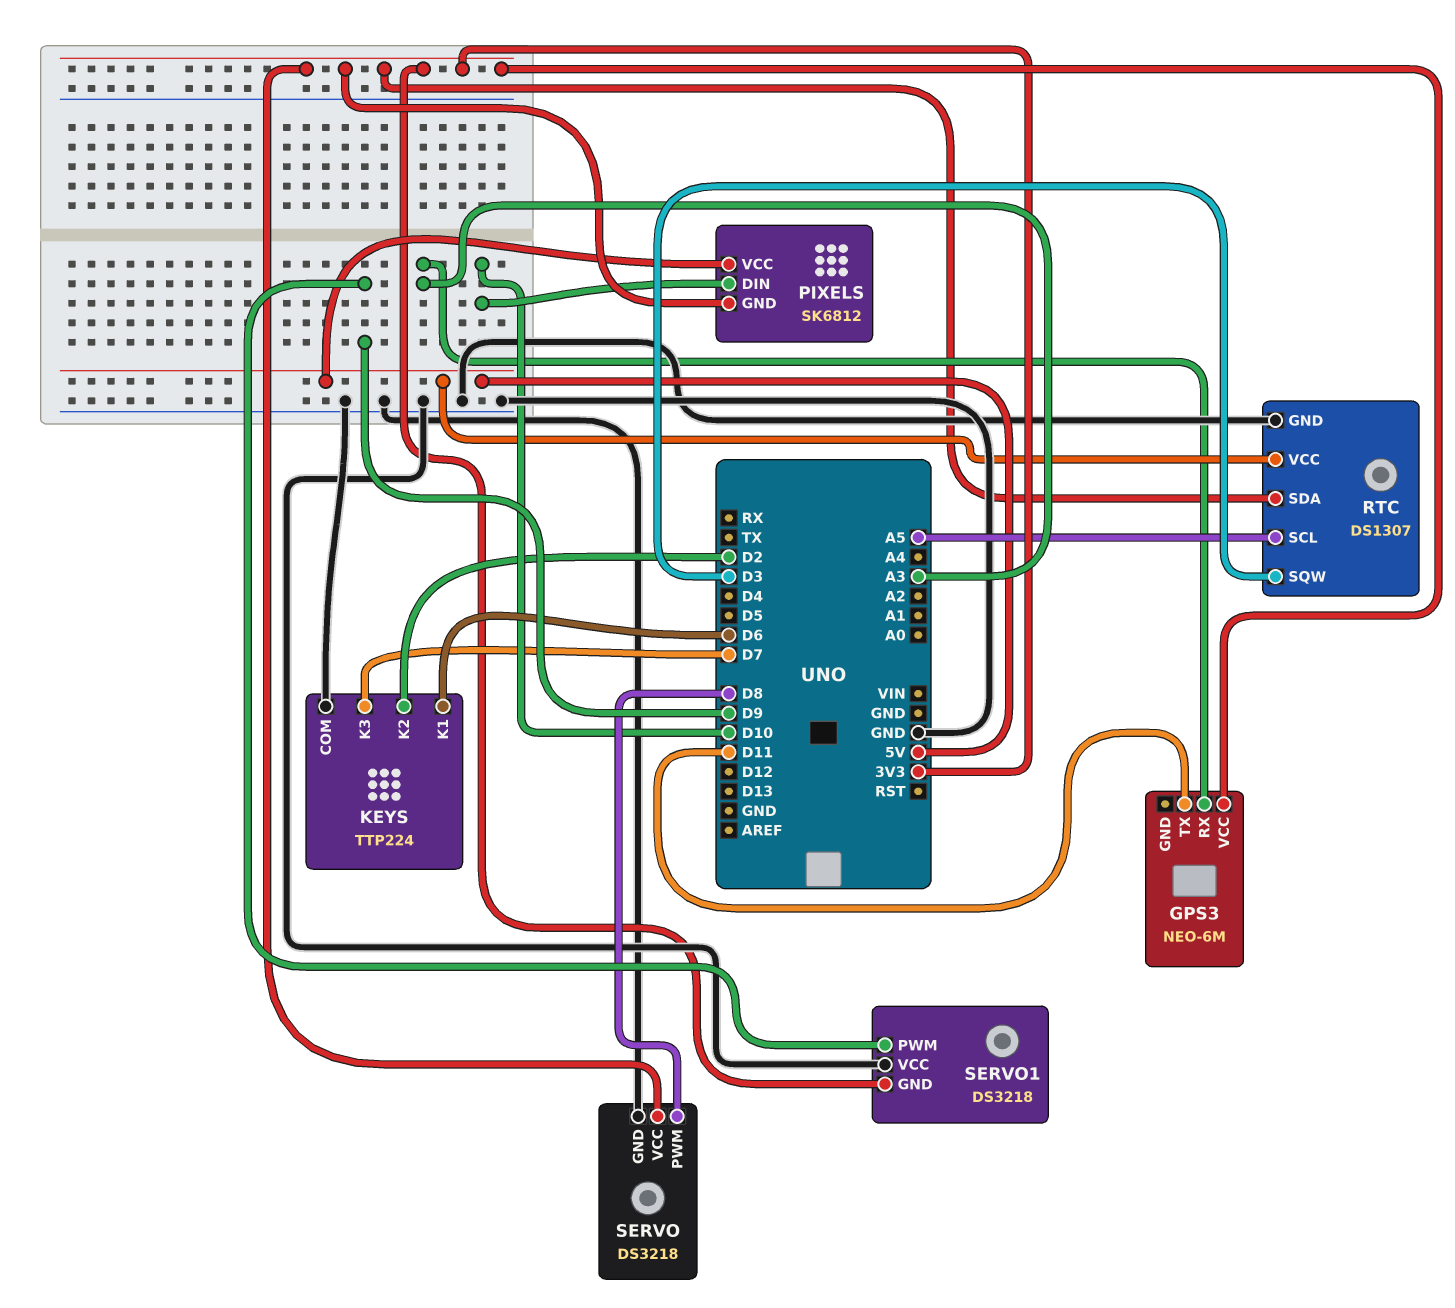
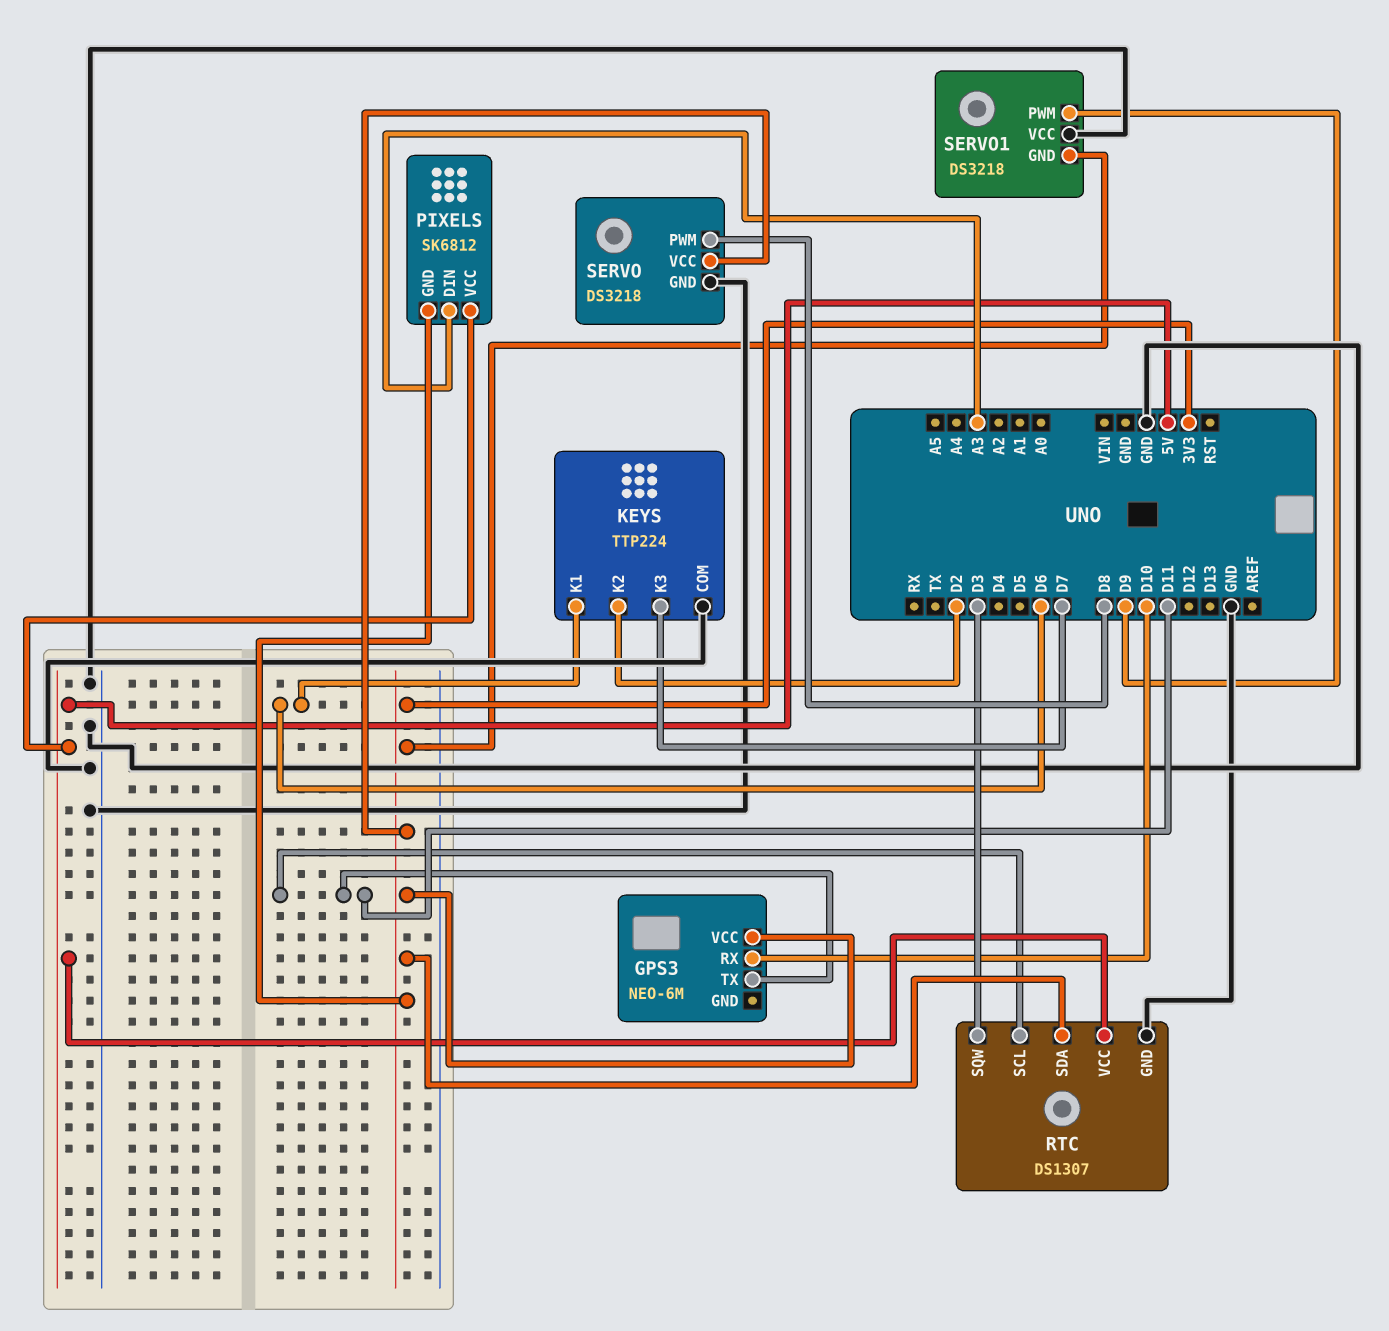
GPS3 pin RX: A3 -> D10
PIXELS pin DIN: D10 -> A3
RTC pin SCL: A5 -> D11

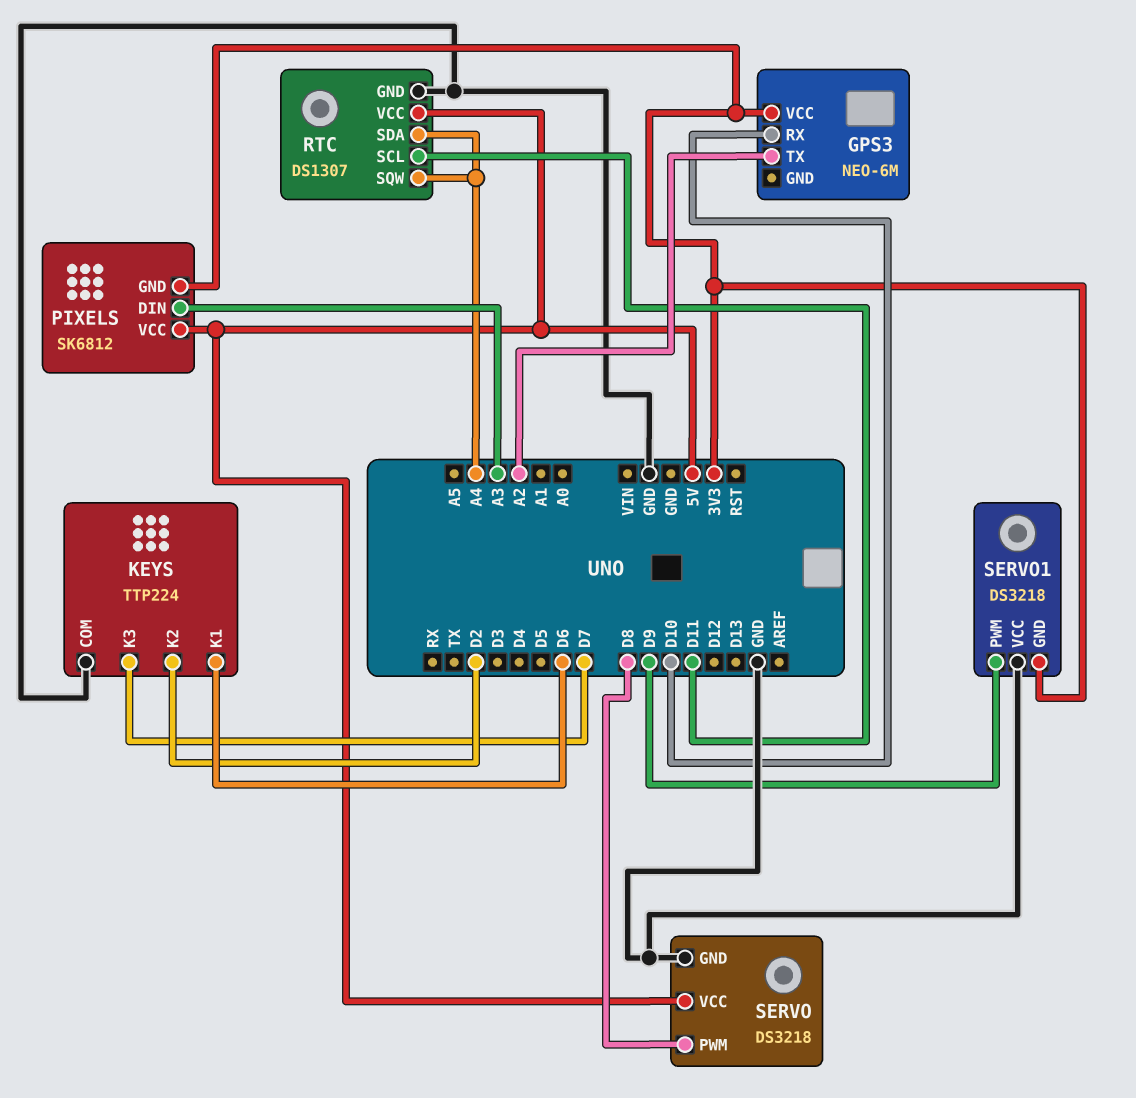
GPS3 pin TX: D11 -> A2
RTC pin SDA: 3V3 -> A4
RTC pin SQW: D3 -> A4
SERVO pin VCC: 3V3 -> 5V

